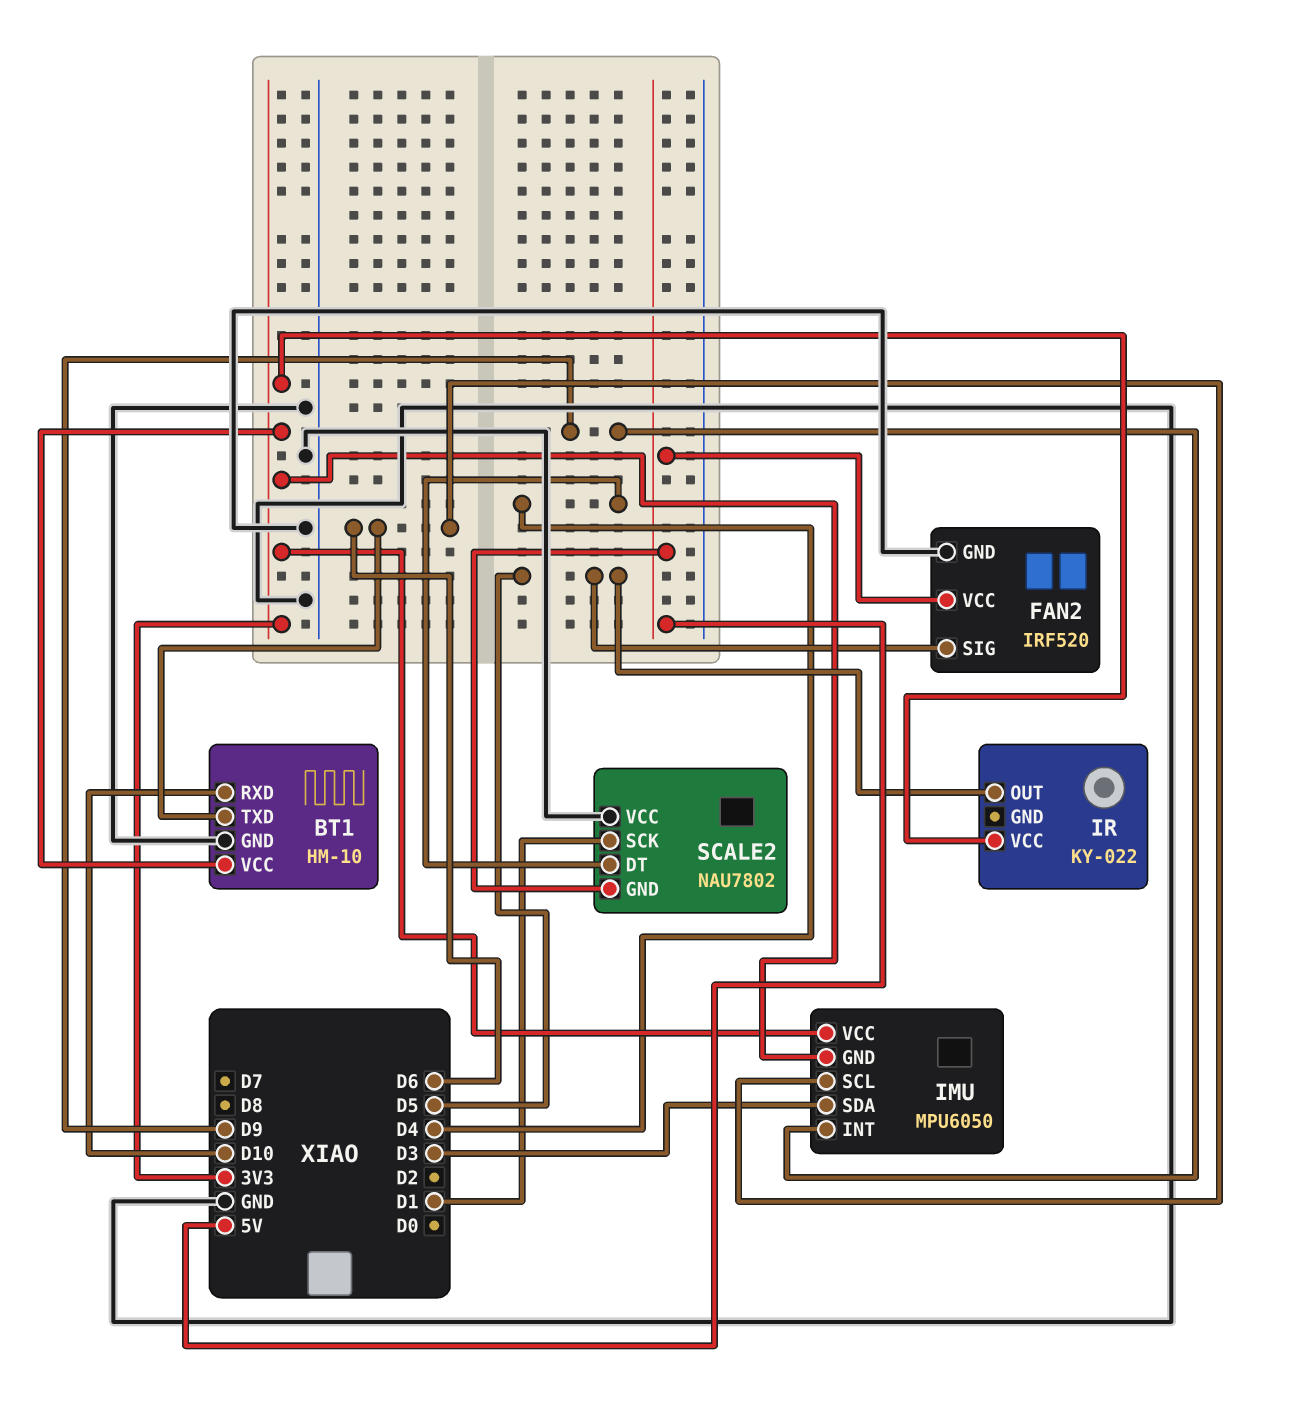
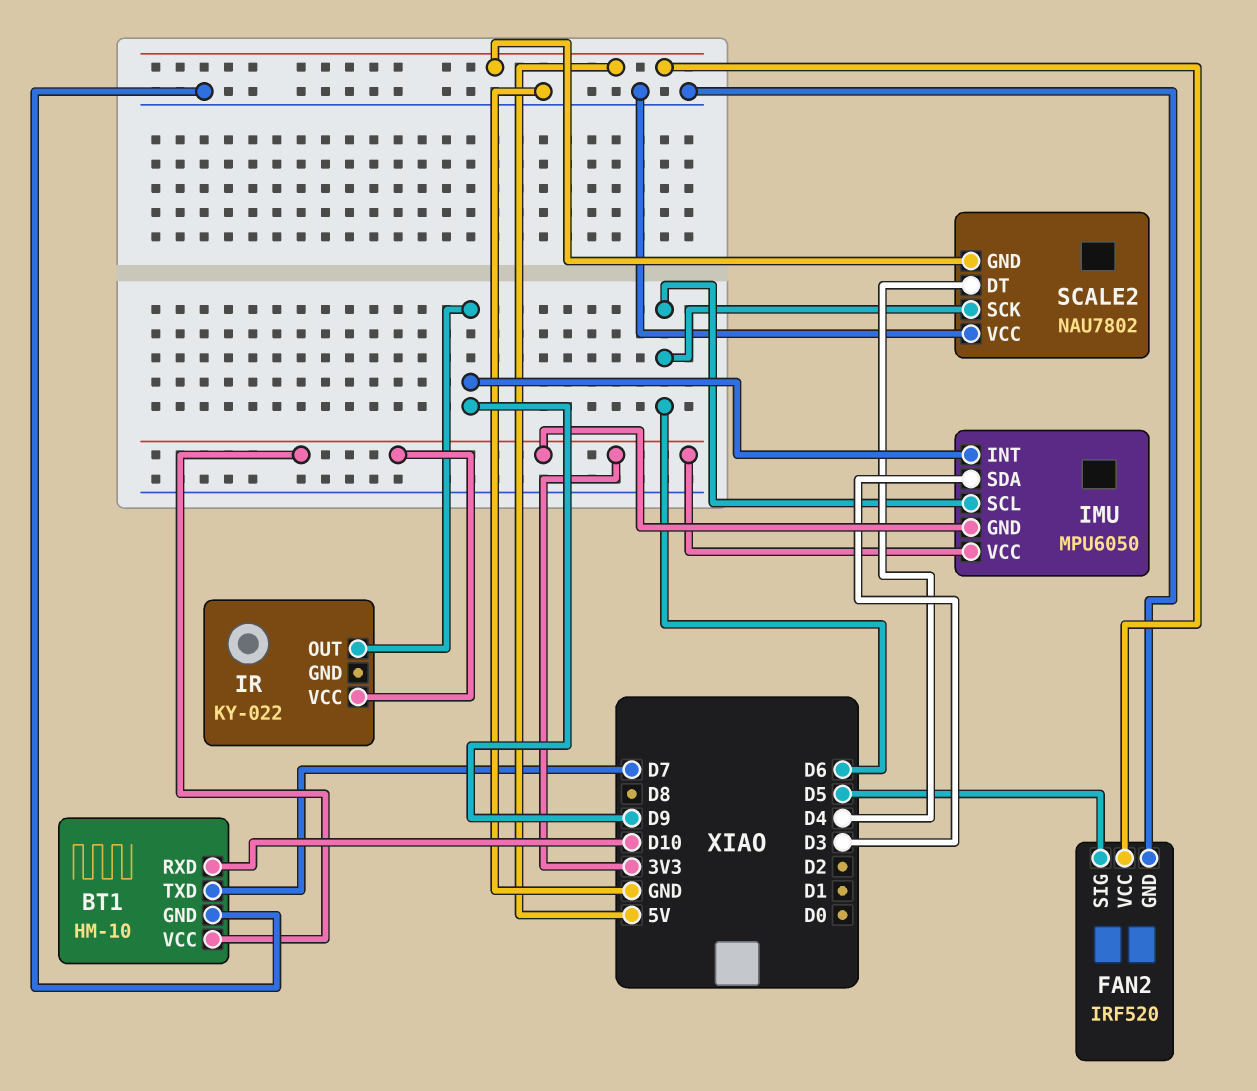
BT1 pin TXD: D6 -> D7
IR pin OUT: D5 -> D9
SCALE2 pin SCK: D1 -> D6

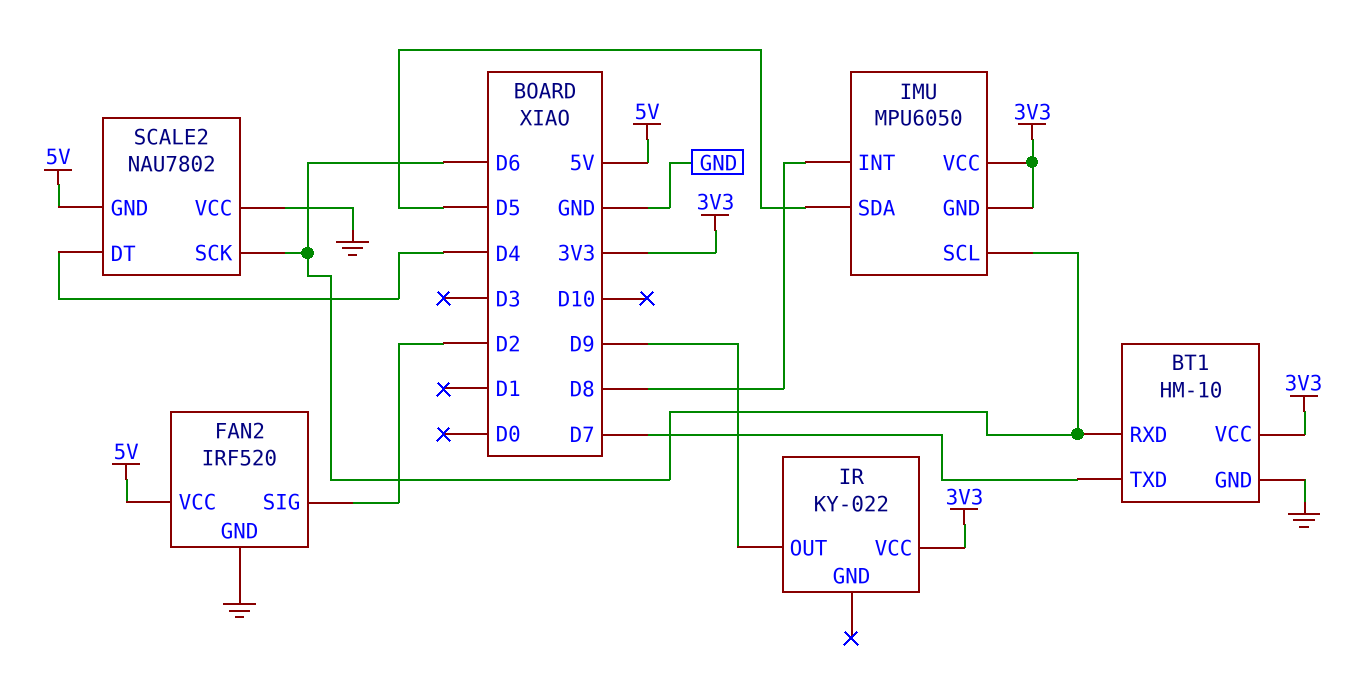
BT1 pin RXD: D10 -> D6
FAN2 pin SIG: D5 -> D2
IMU pin INT: D9 -> D8
IMU pin SDA: D3 -> D5

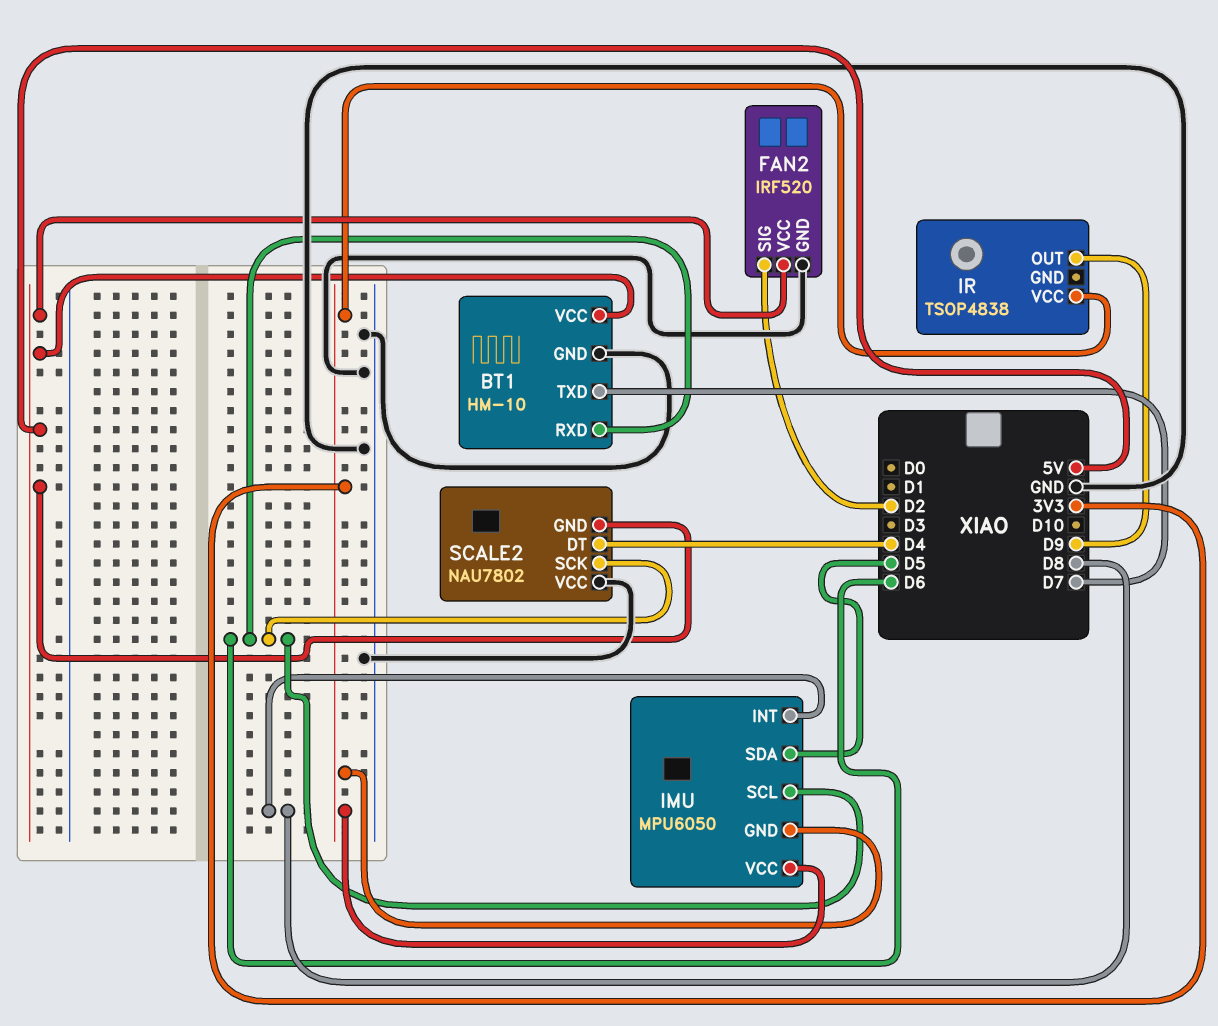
BT1 pin VCC: 3V3 -> 5V
IR: KY-022 -> TSOP4838

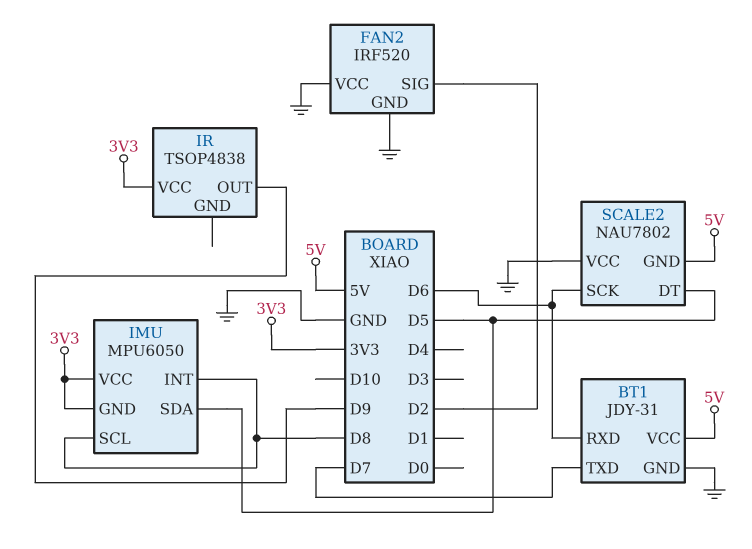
BT1: HM-10 -> JDY-31
FAN2 pin VCC: 5V -> GND
IMU pin SCL: D6 -> D8
SCALE2 pin DT: D4 -> D5

